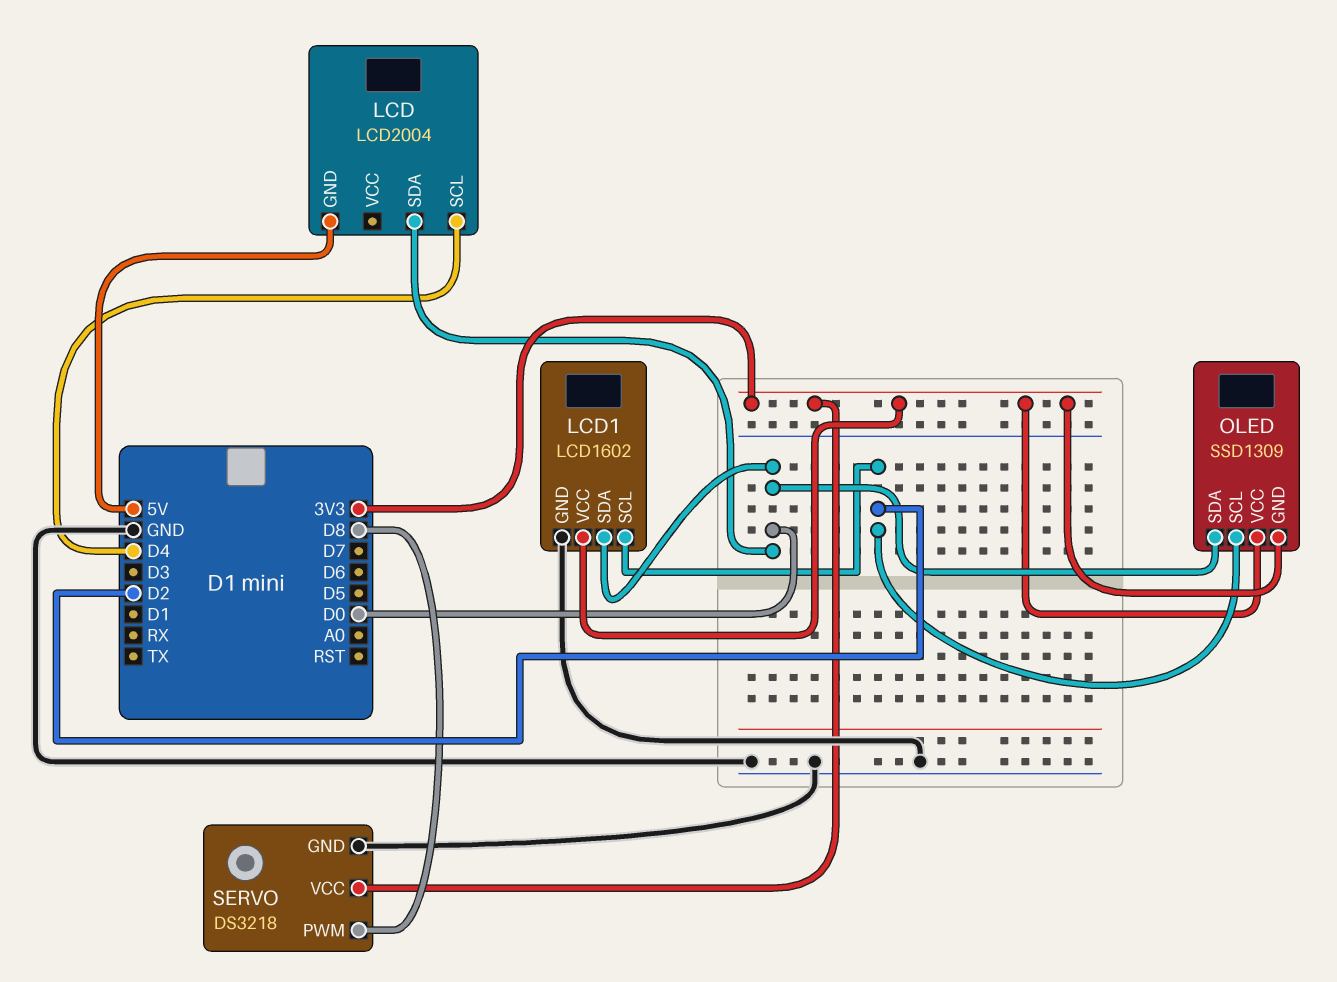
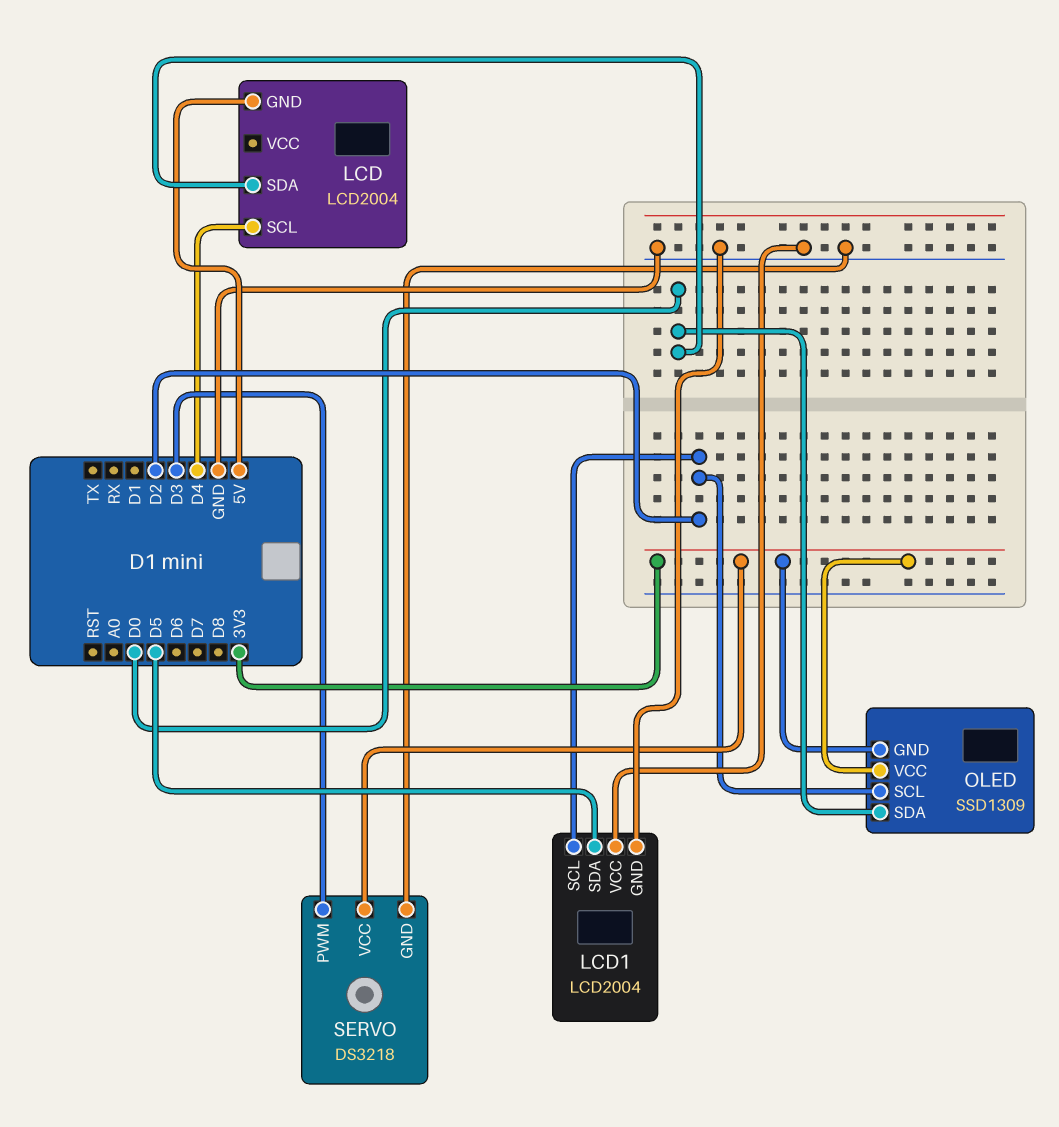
LCD1: LCD1602 -> LCD2004
LCD1 pin SDA: D0 -> D5
LCD1 pin VCC: 3V3 -> GND
SERVO pin PWM: D8 -> D3

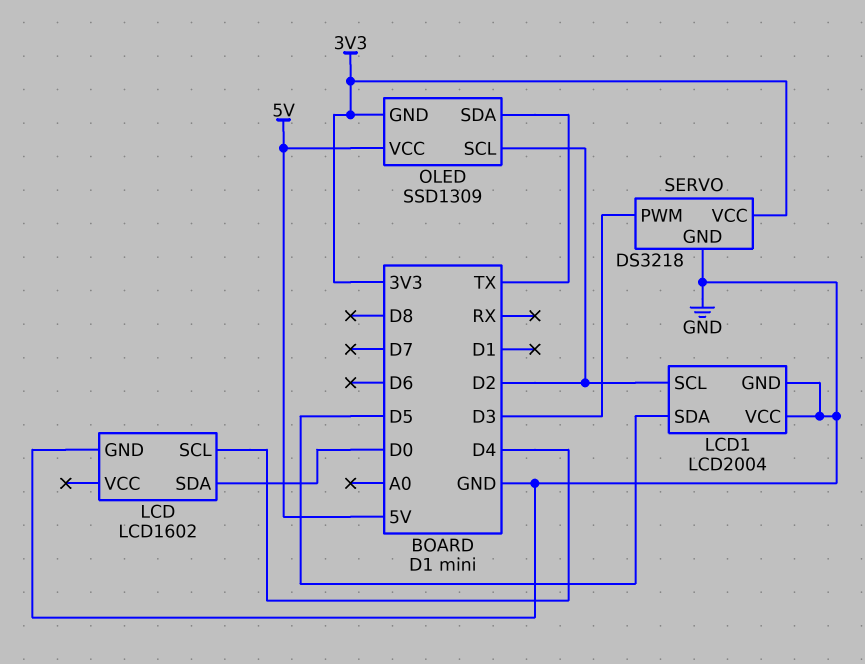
LCD: LCD2004 -> LCD1602
LCD pin GND: 5V -> GND
OLED pin SDA: D0 -> TX
OLED pin VCC: 3V3 -> 5V

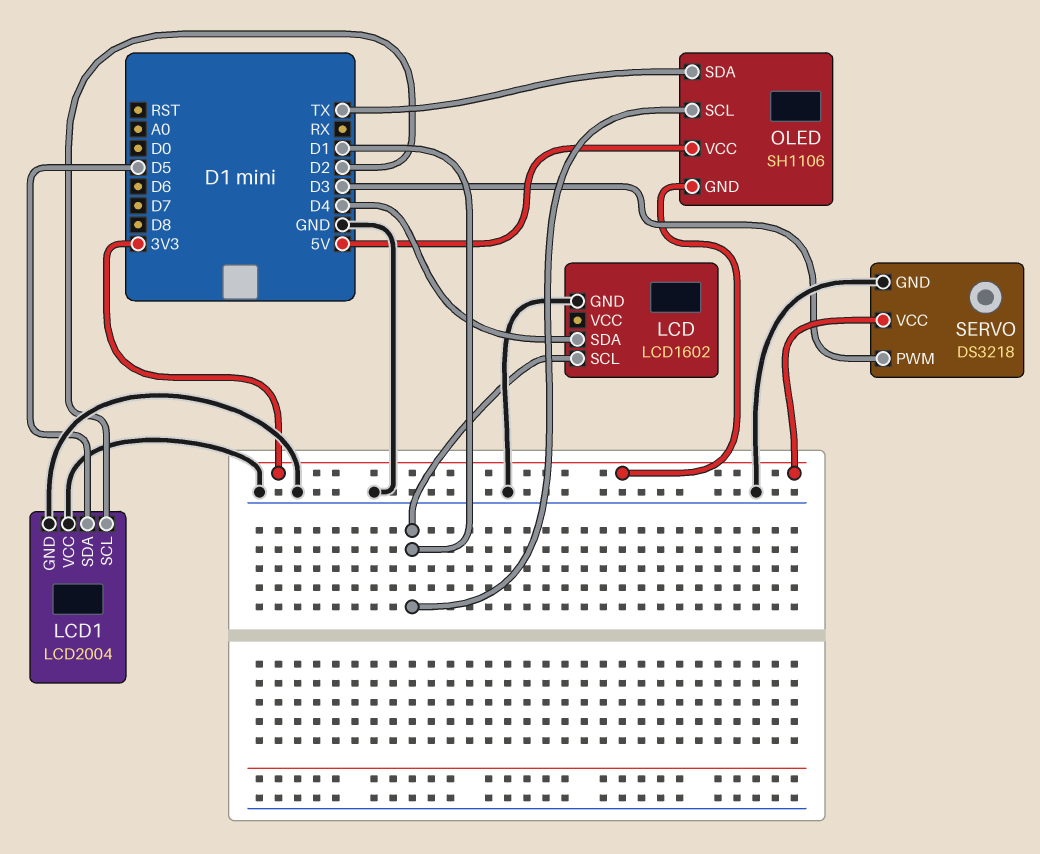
LCD pin SCL: D4 -> D1
LCD pin SDA: D0 -> D4
OLED: SSD1309 -> SH1106
OLED pin SCL: D2 -> D1

